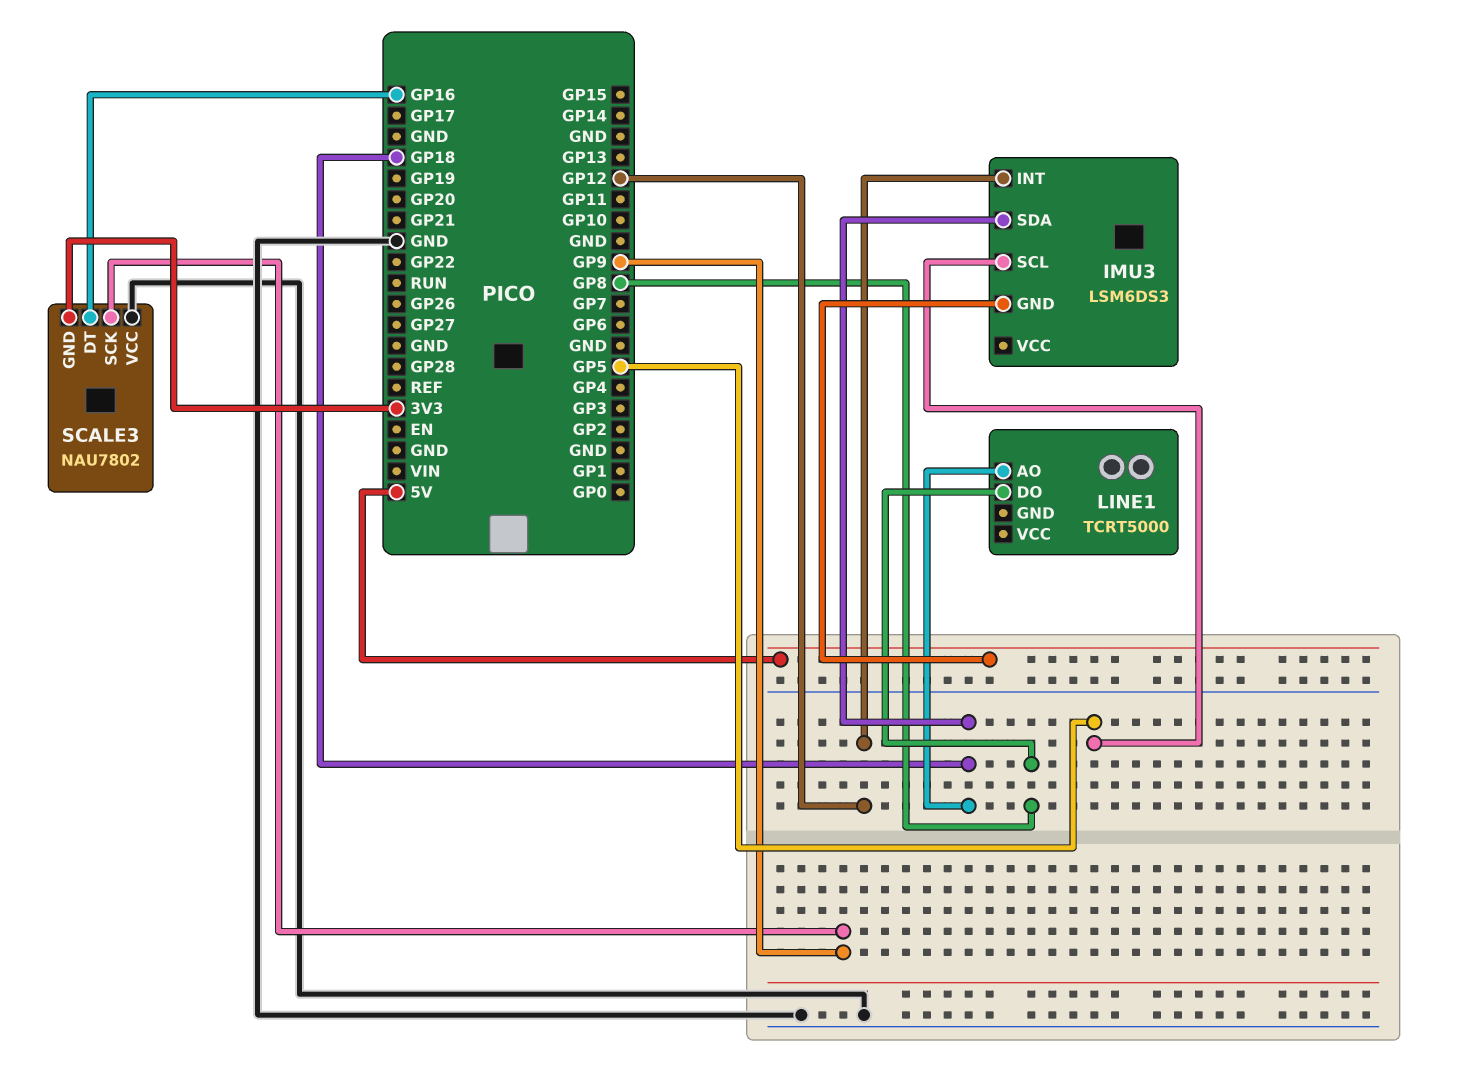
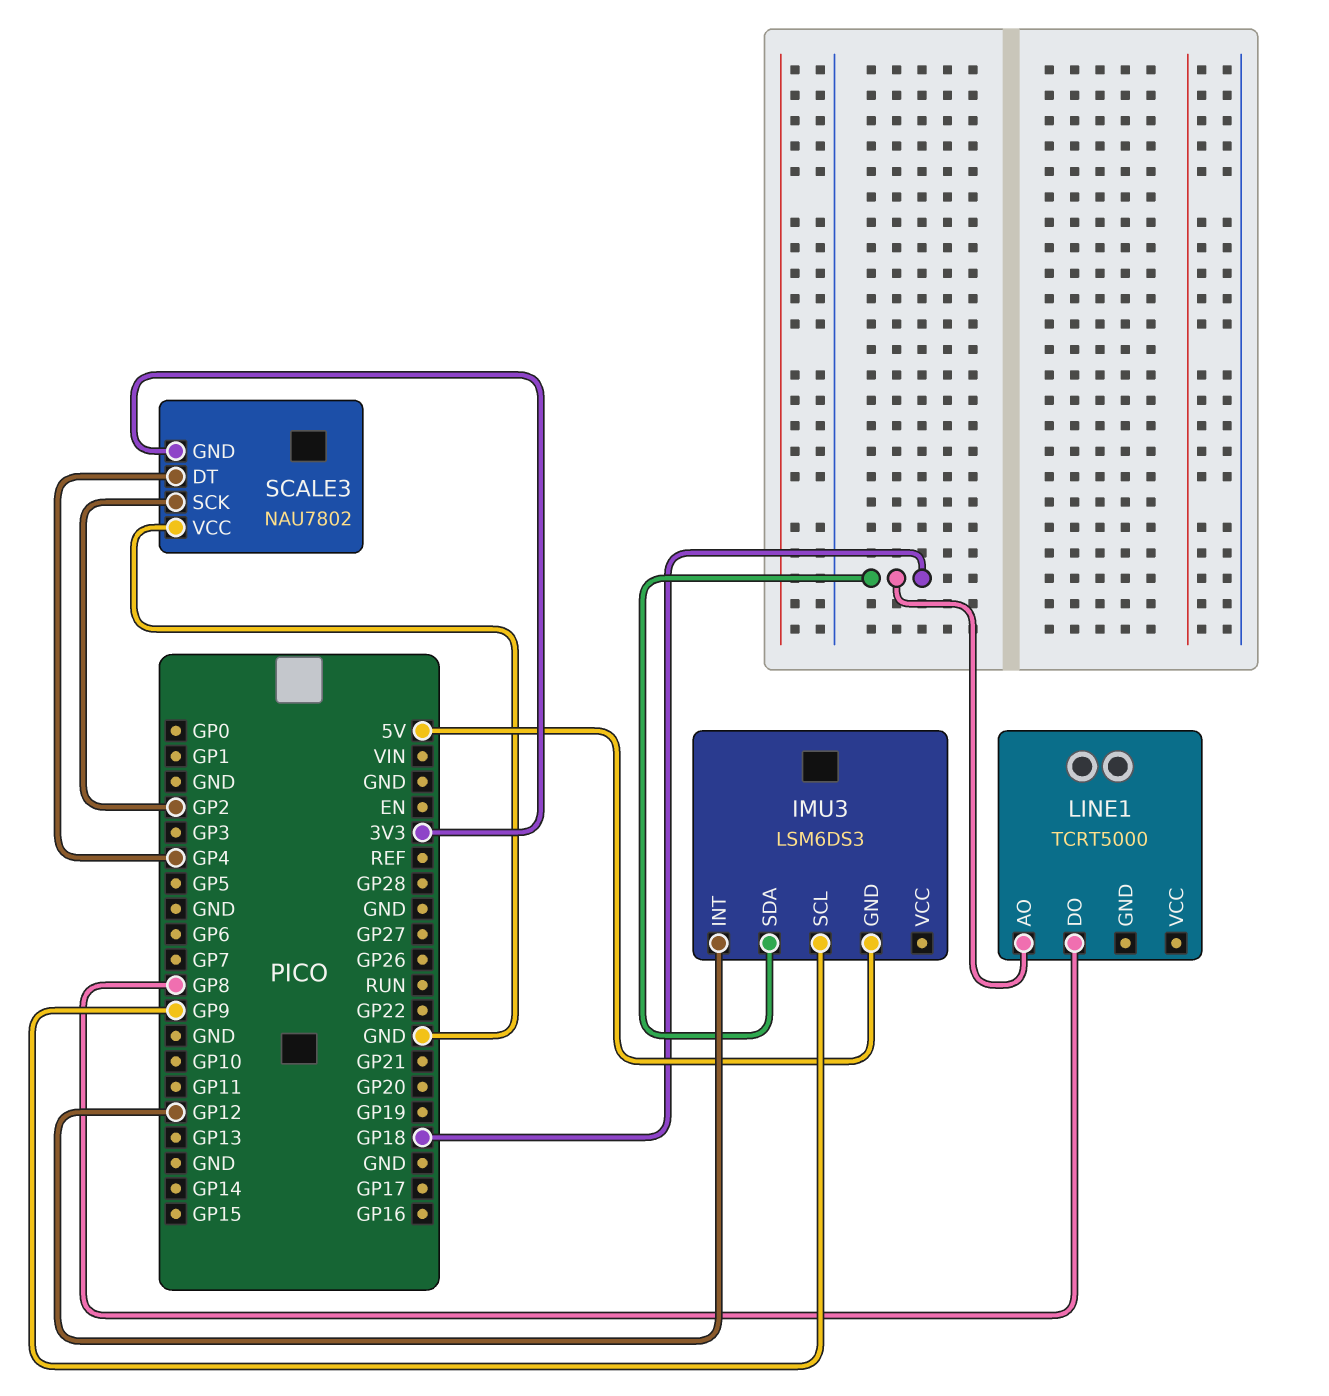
IMU3 pin SCL: GP5 -> GP9
SCALE3 pin DT: GP16 -> GP4
SCALE3 pin SCK: GP9 -> GP2

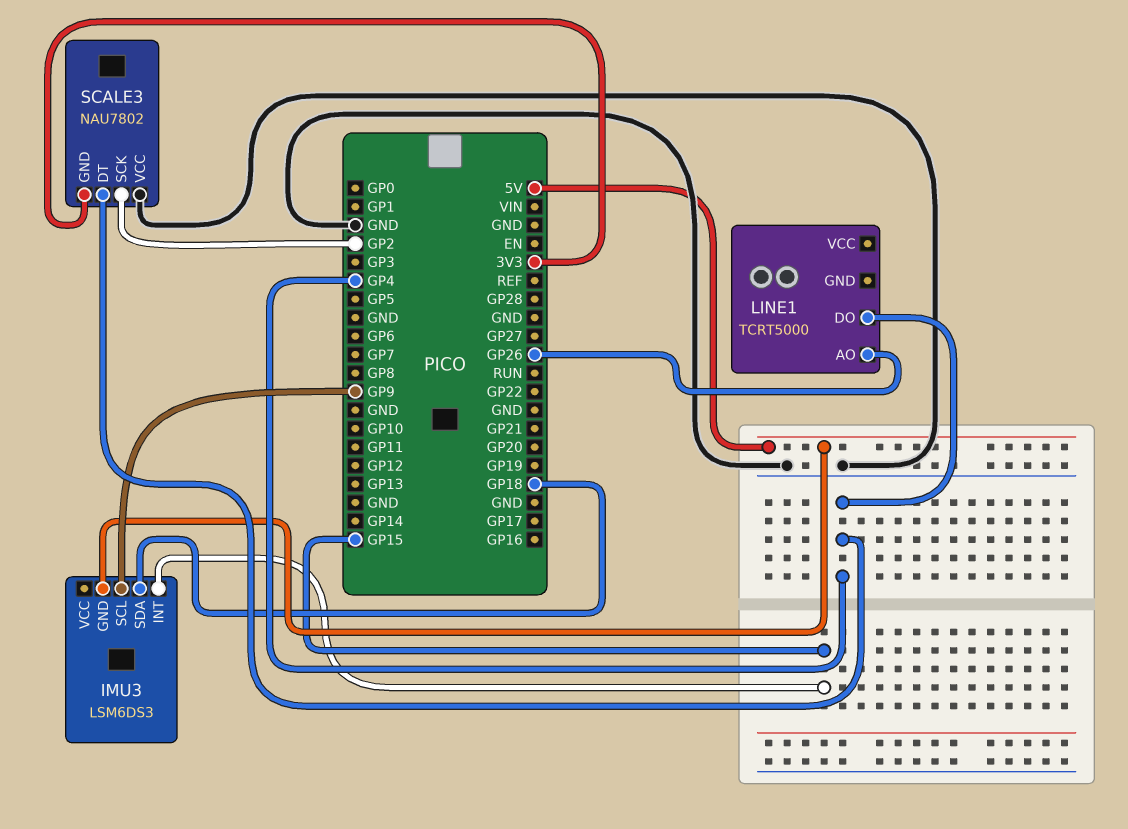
IMU3 pin INT: GP12 -> GP15
LINE1 pin AO: GP18 -> GP26
LINE1 pin DO: GP8 -> GP4

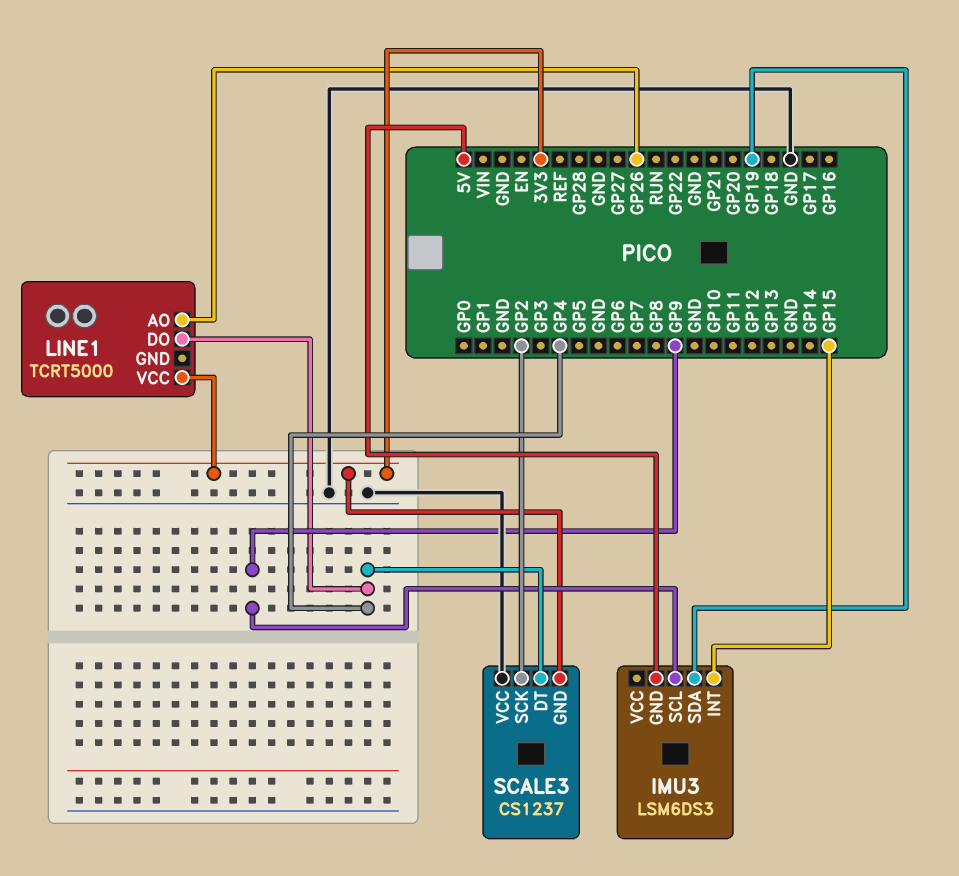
IMU3 pin SDA: GP18 -> GP19
LINE1 pin VCC: none -> 3V3
SCALE3: NAU7802 -> CS1237

